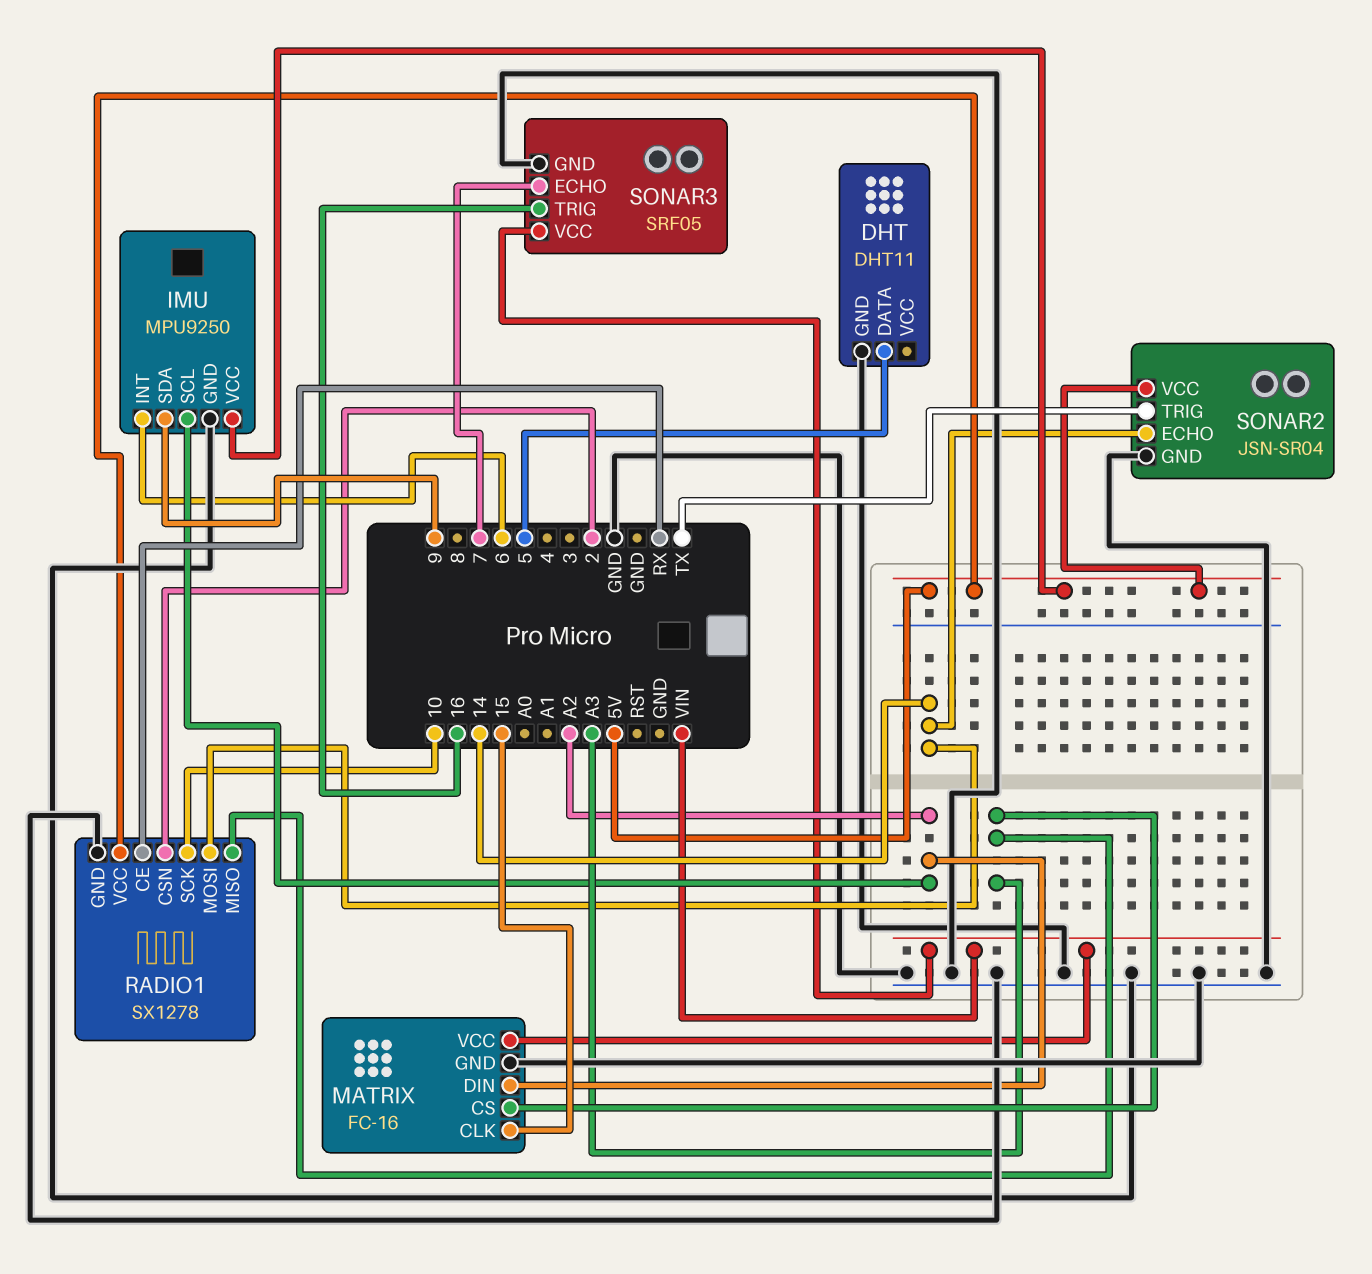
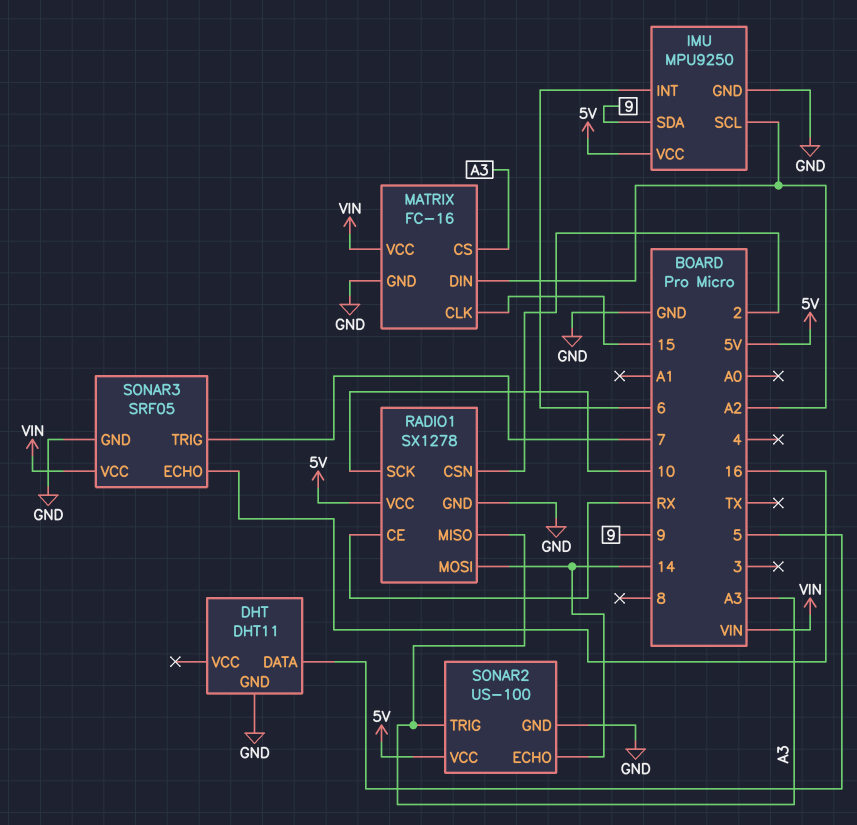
SONAR2: JSN-SR04 -> US-100
SONAR2 pin TRIG: TX -> A3
SONAR3 pin ECHO: 7 -> 16
SONAR3 pin TRIG: 16 -> 7

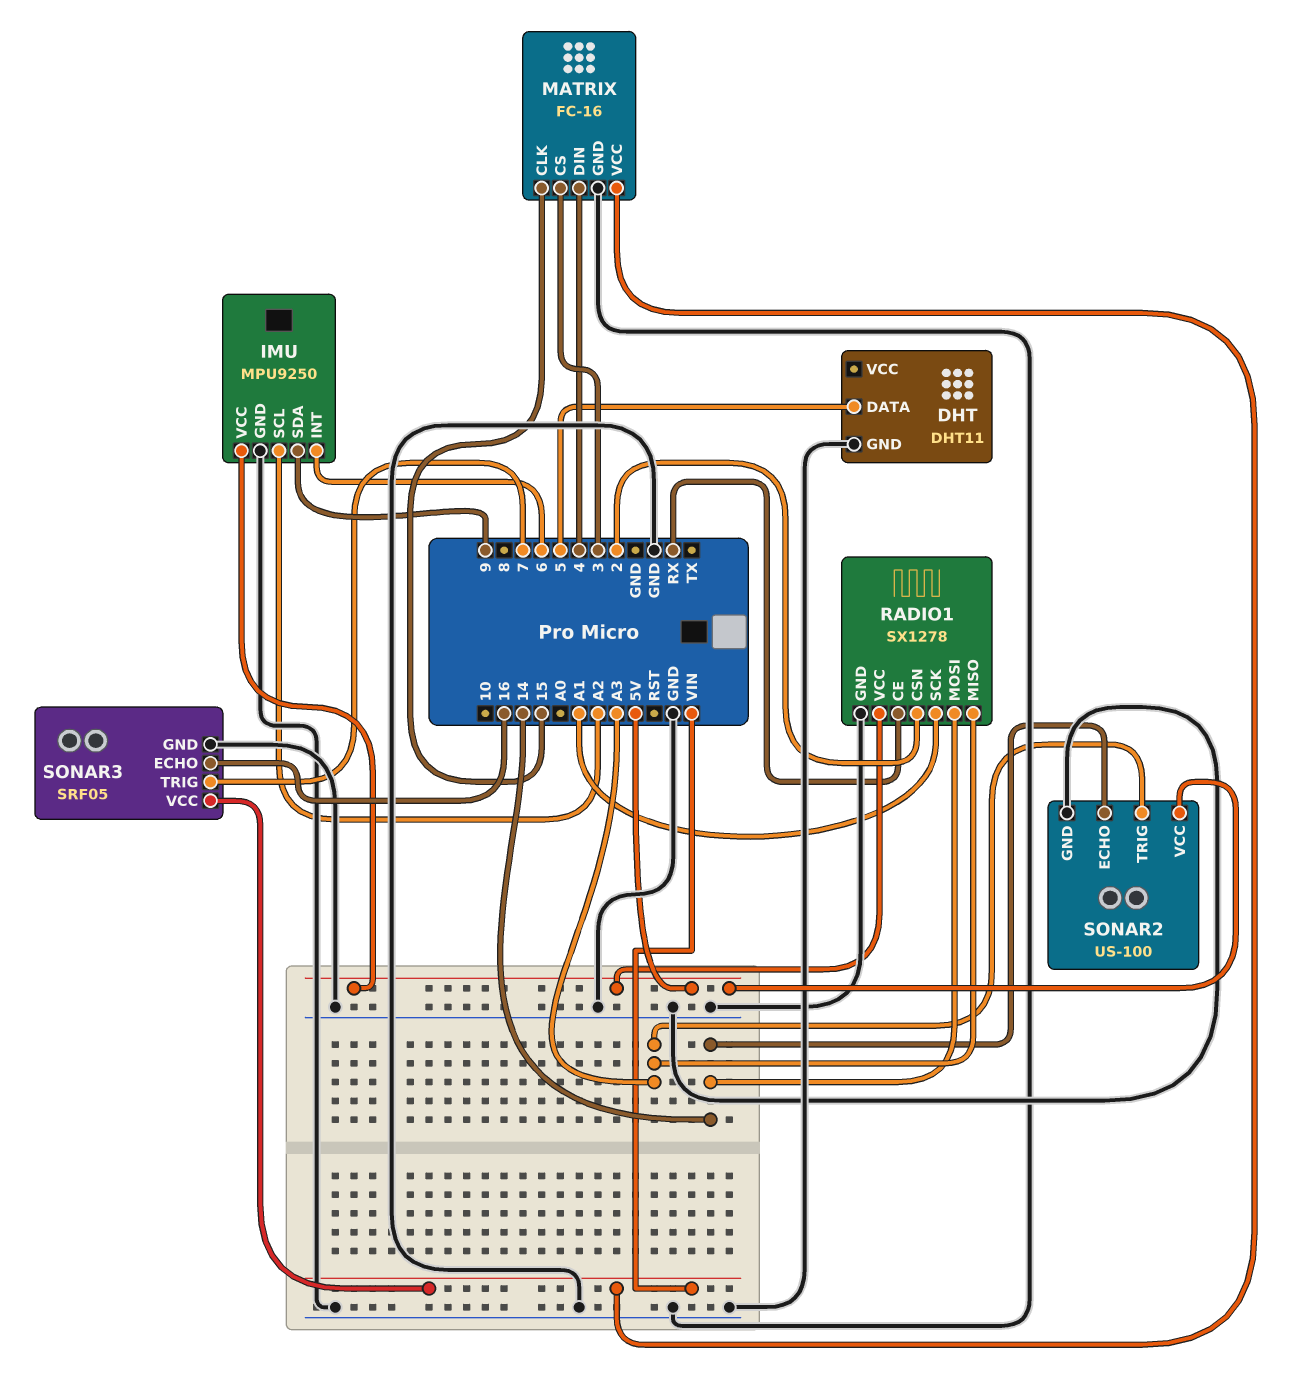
MATRIX pin CS: A3 -> 3
MATRIX pin DIN: A2 -> 4
RADIO1 pin SCK: 10 -> A1

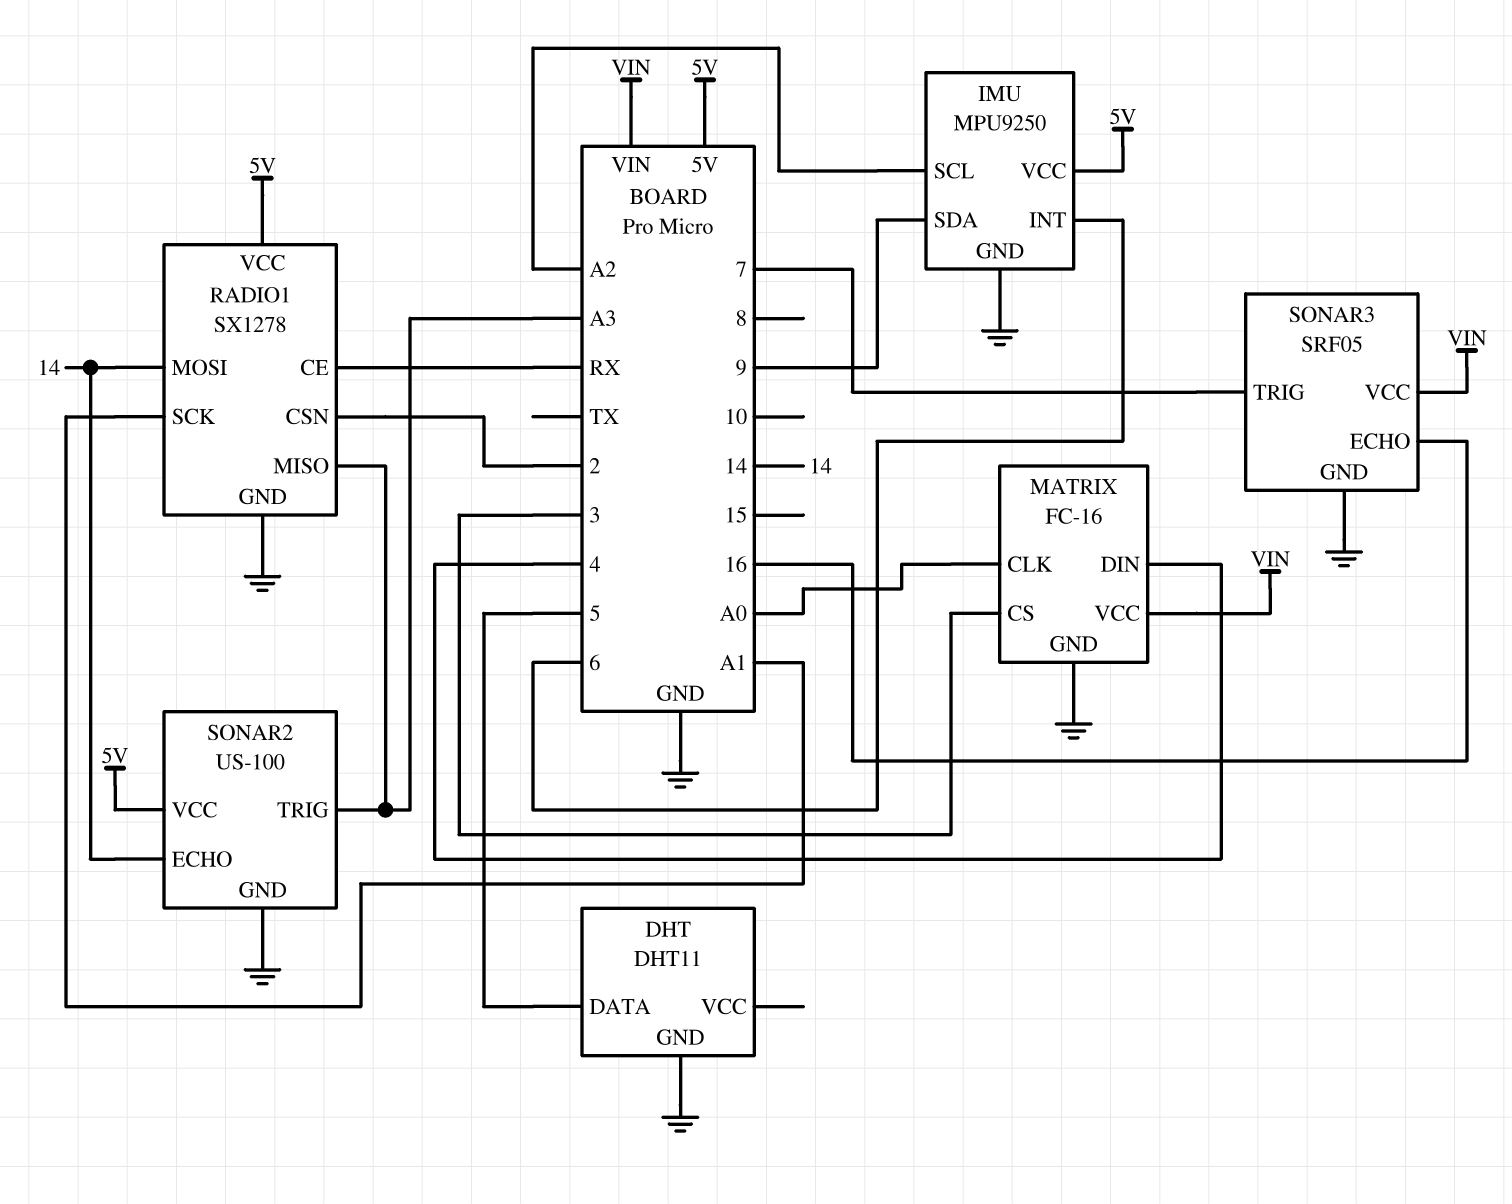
MATRIX pin CLK: 15 -> A0

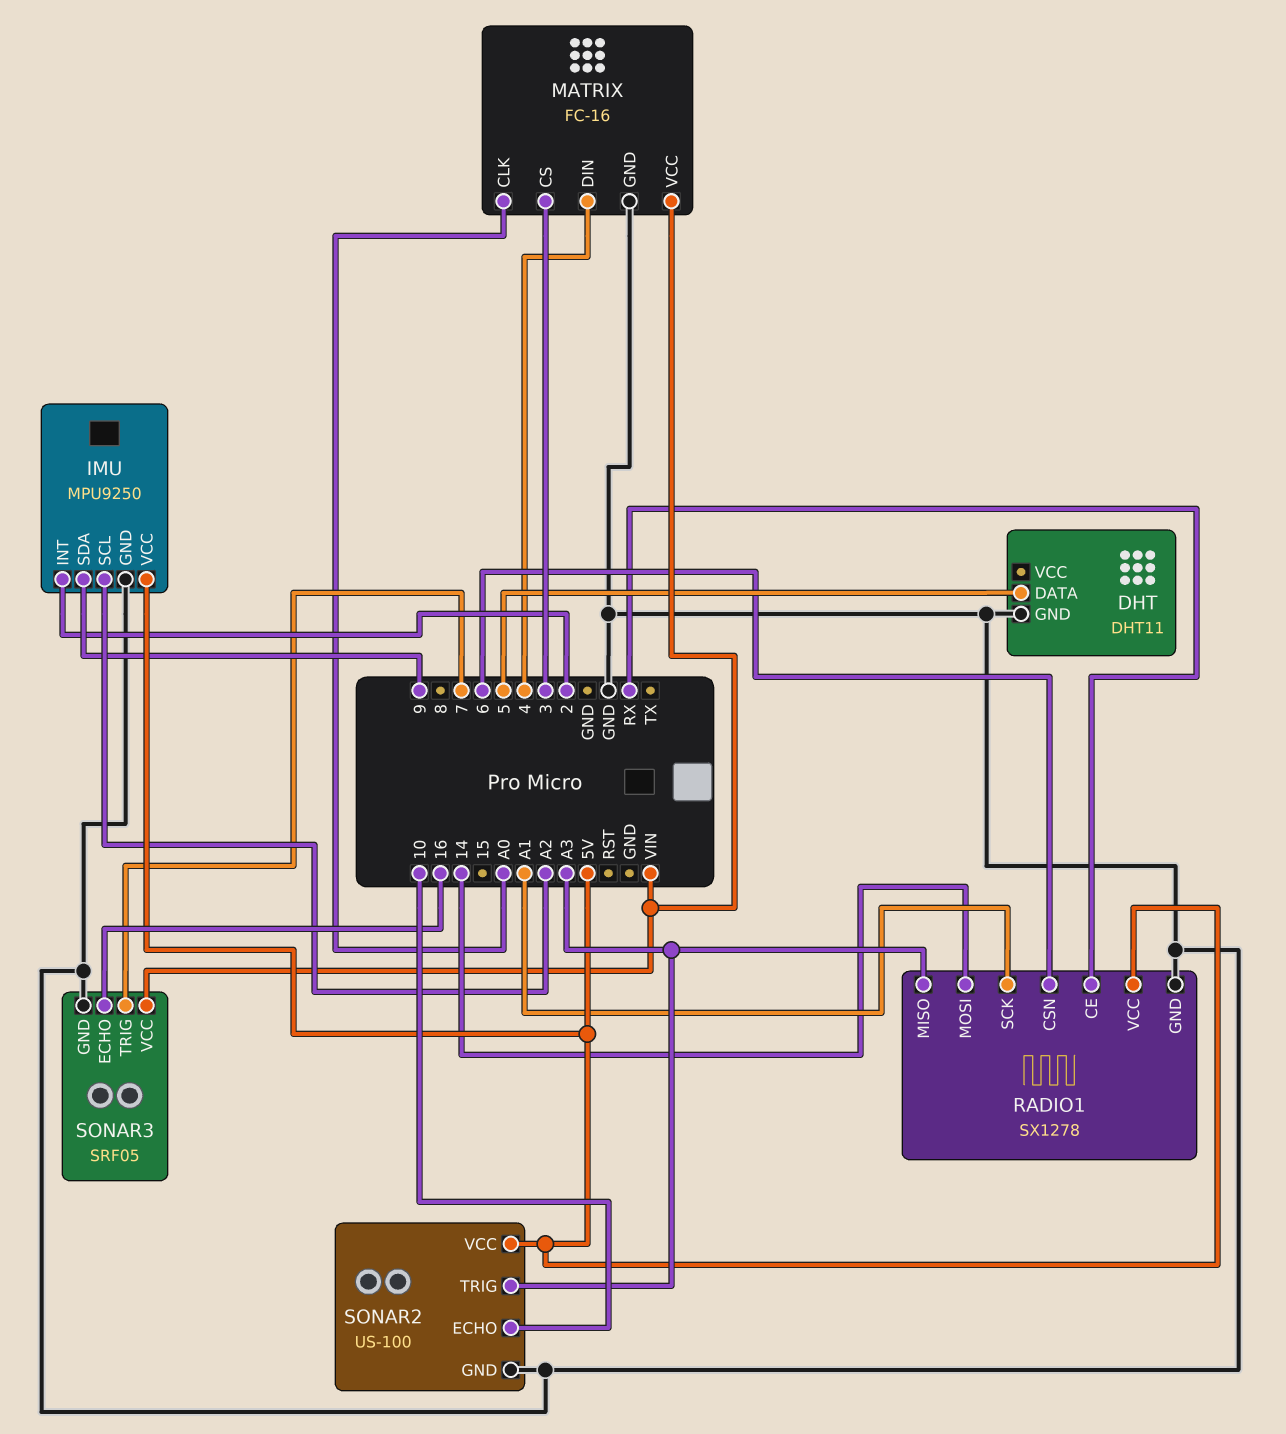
IMU pin INT: 6 -> 2
RADIO1 pin CSN: 2 -> 6
SONAR2 pin ECHO: 14 -> 10

